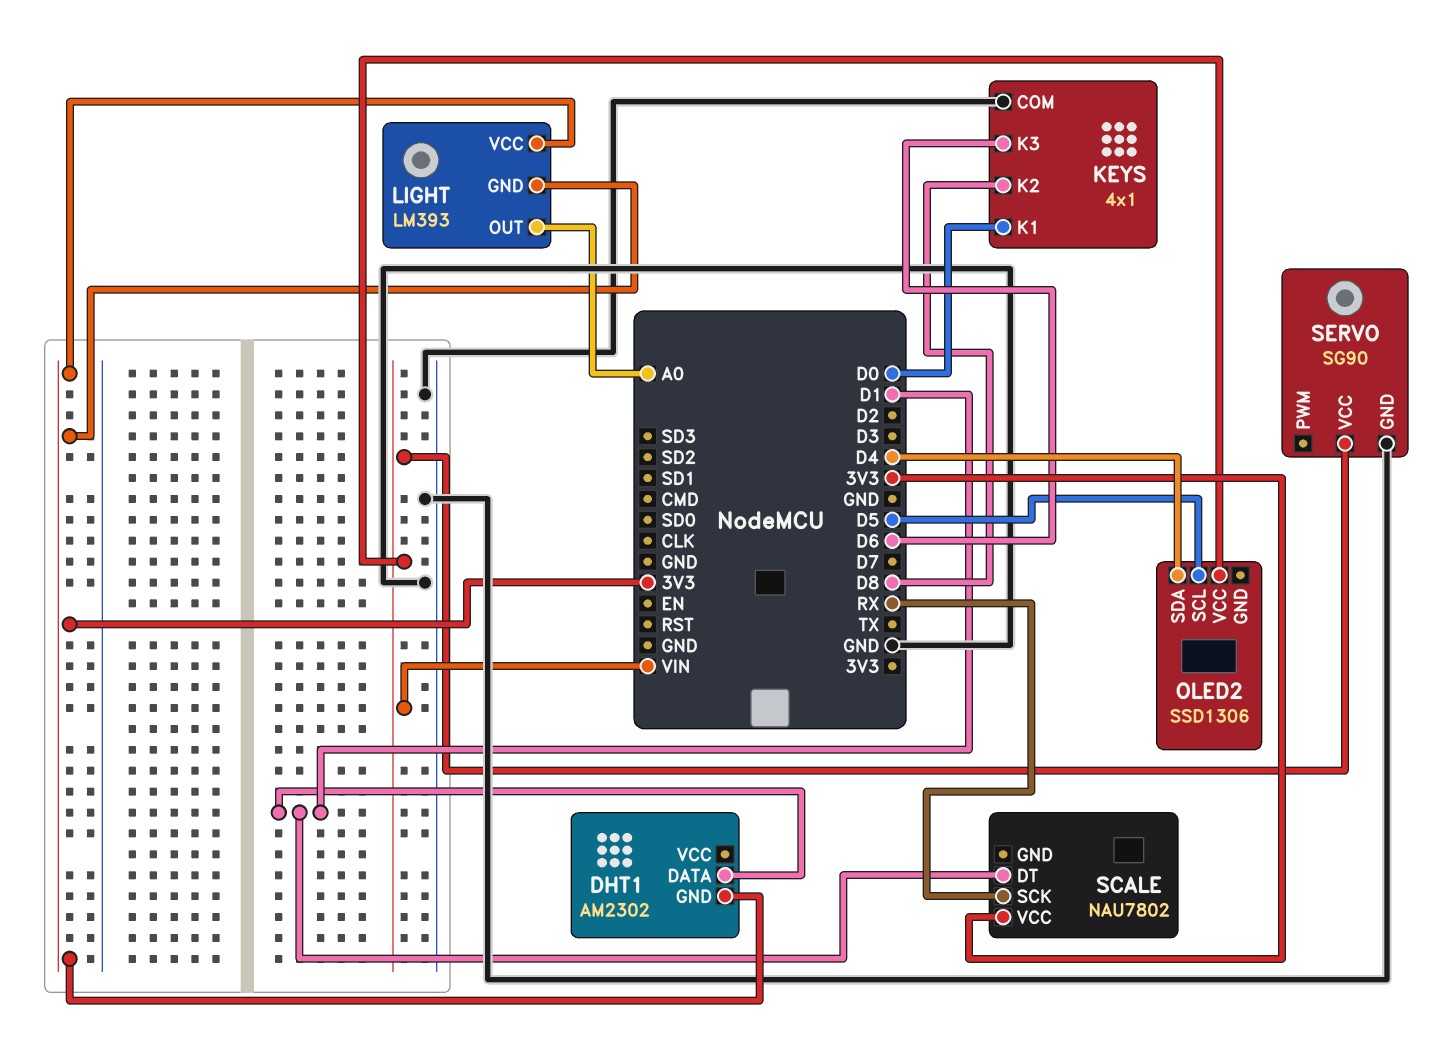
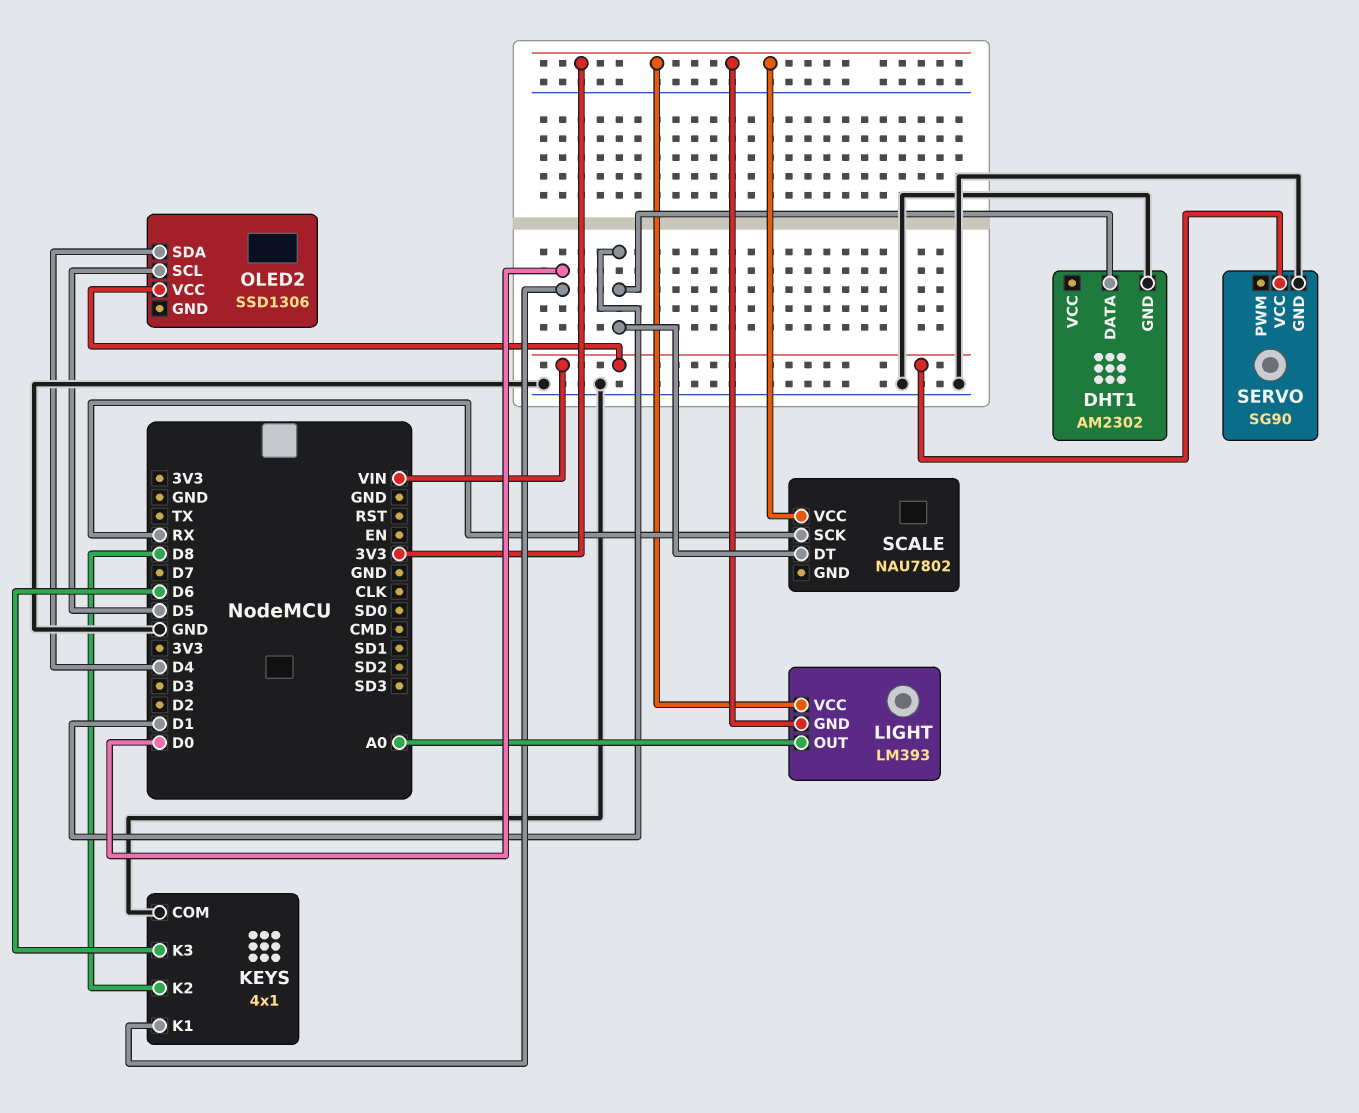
DHT1 pin GND: 3V3 -> GND

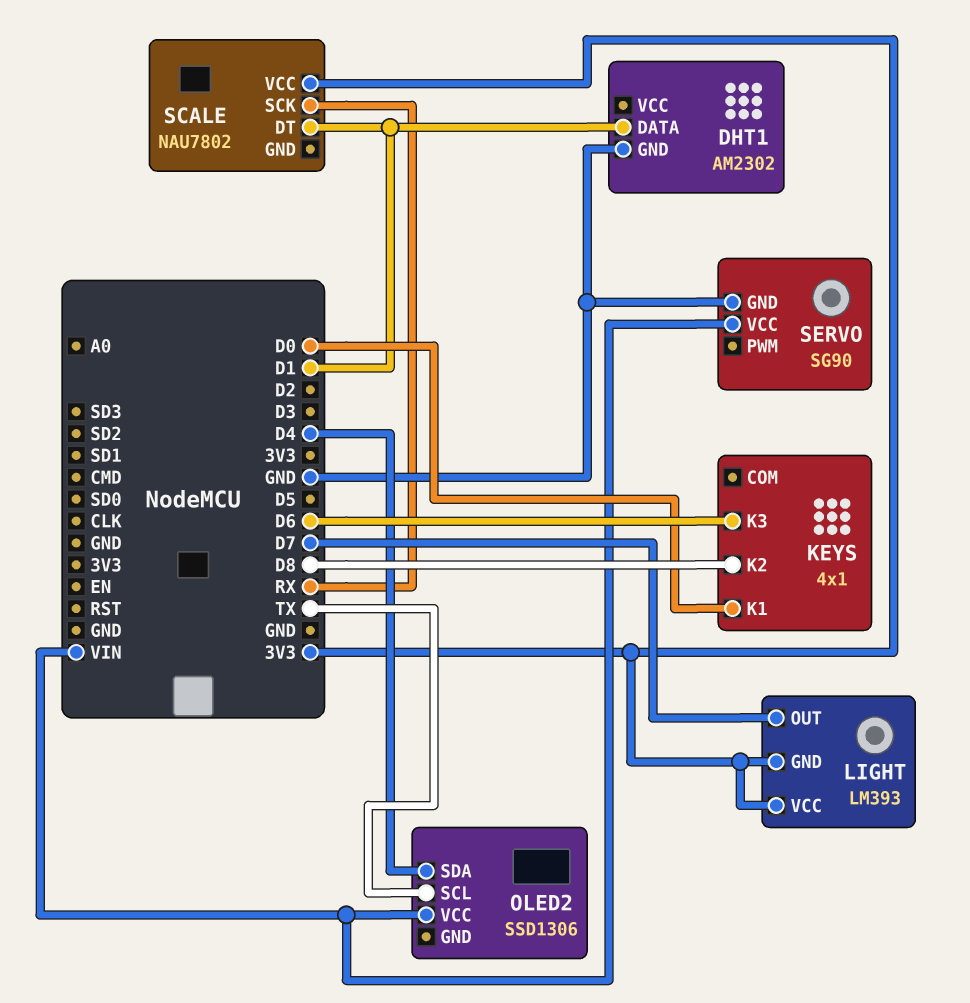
KEYS pin COM: GND -> none
LIGHT pin OUT: A0 -> D7
OLED2 pin SCL: D5 -> TX

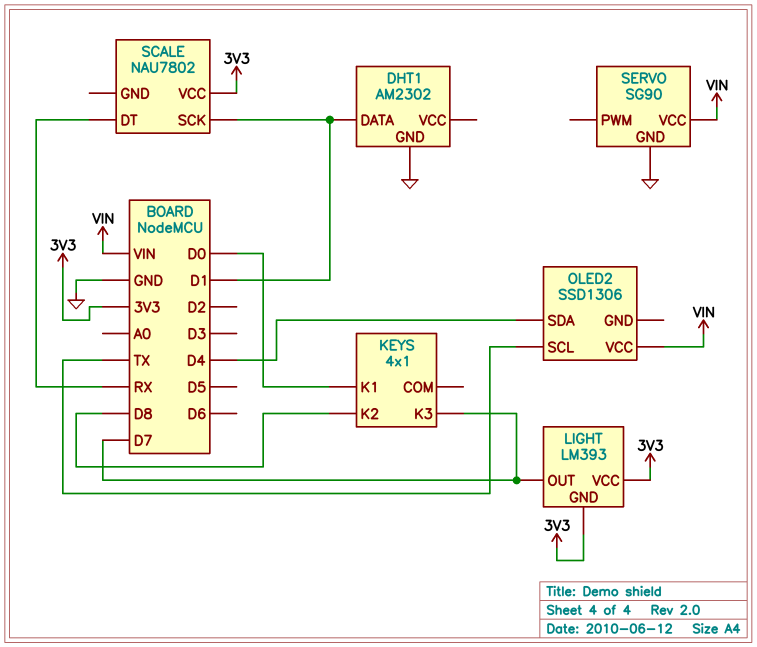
KEYS pin K3: D6 -> D7
SCALE pin DT: D1 -> RX
SCALE pin SCK: RX -> D1

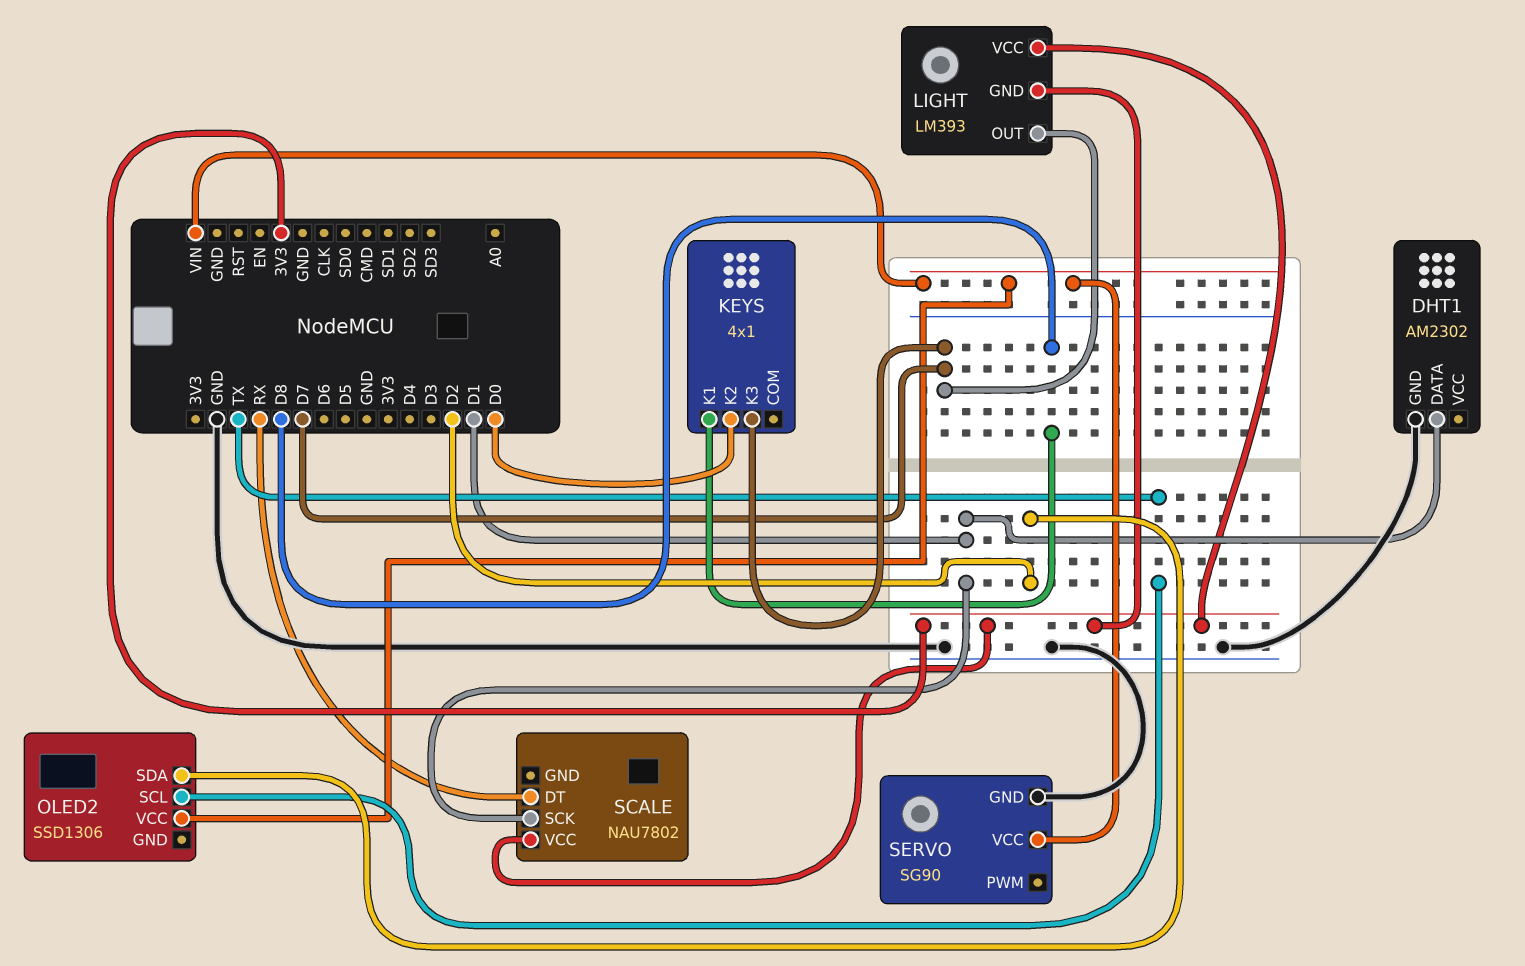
KEYS pin K1: D0 -> D8
KEYS pin K2: D8 -> D0
OLED2 pin SDA: D4 -> D2

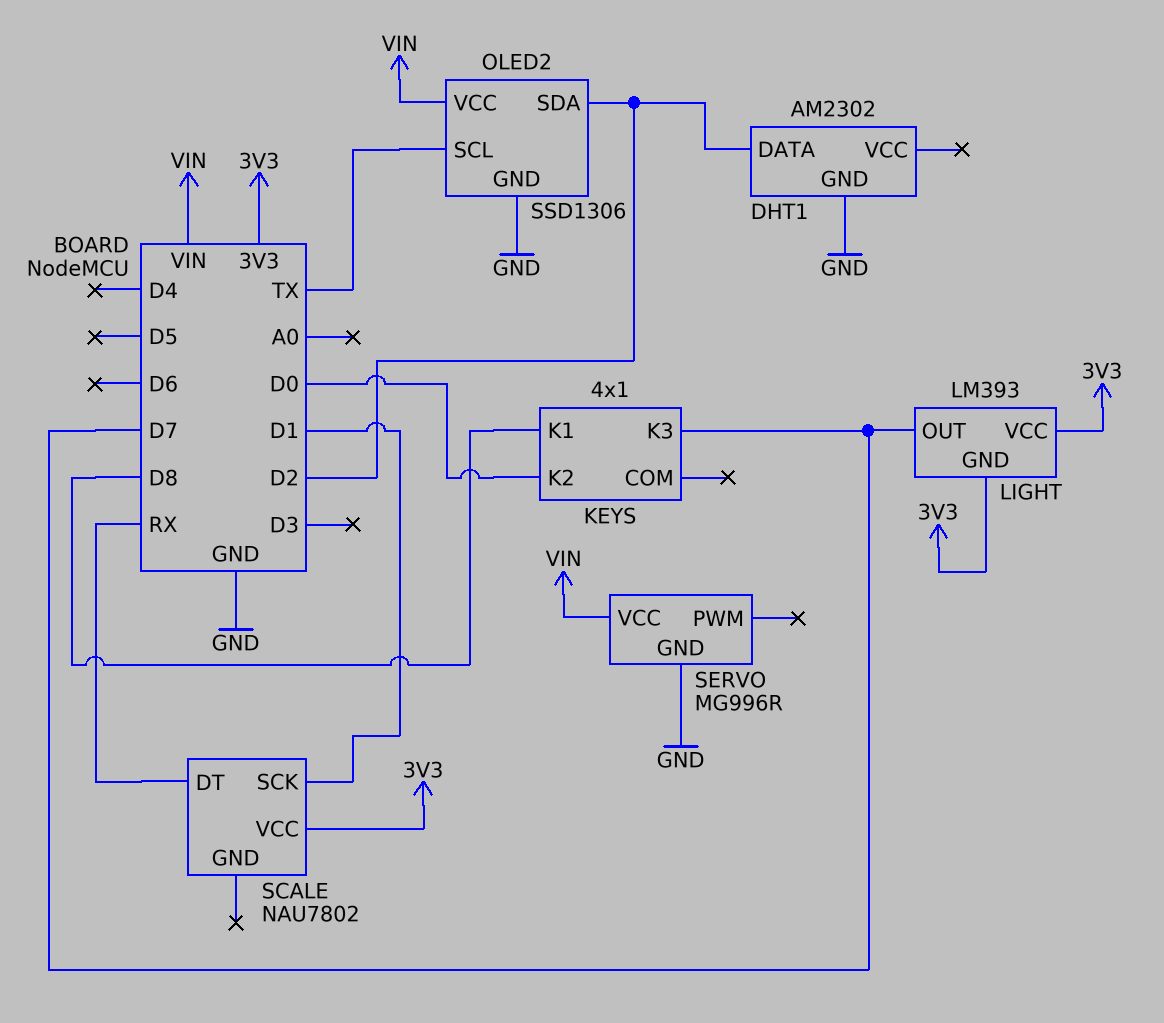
DHT1 pin DATA: D1 -> D2
OLED2 pin GND: none -> GND
SERVO: SG90 -> MG996R

